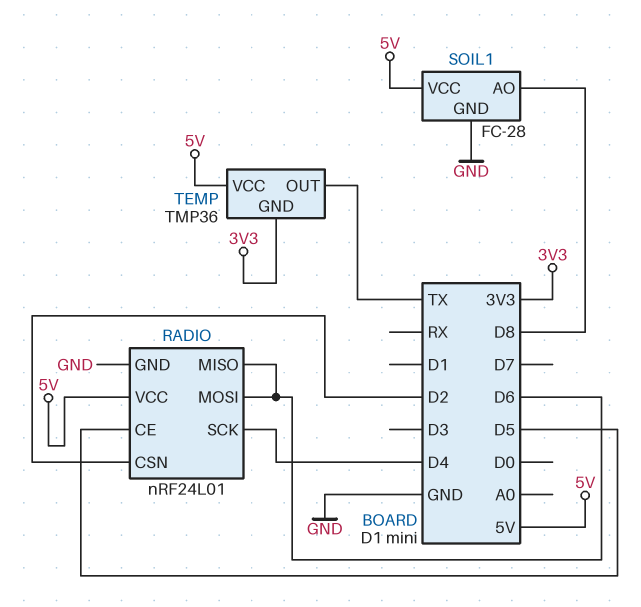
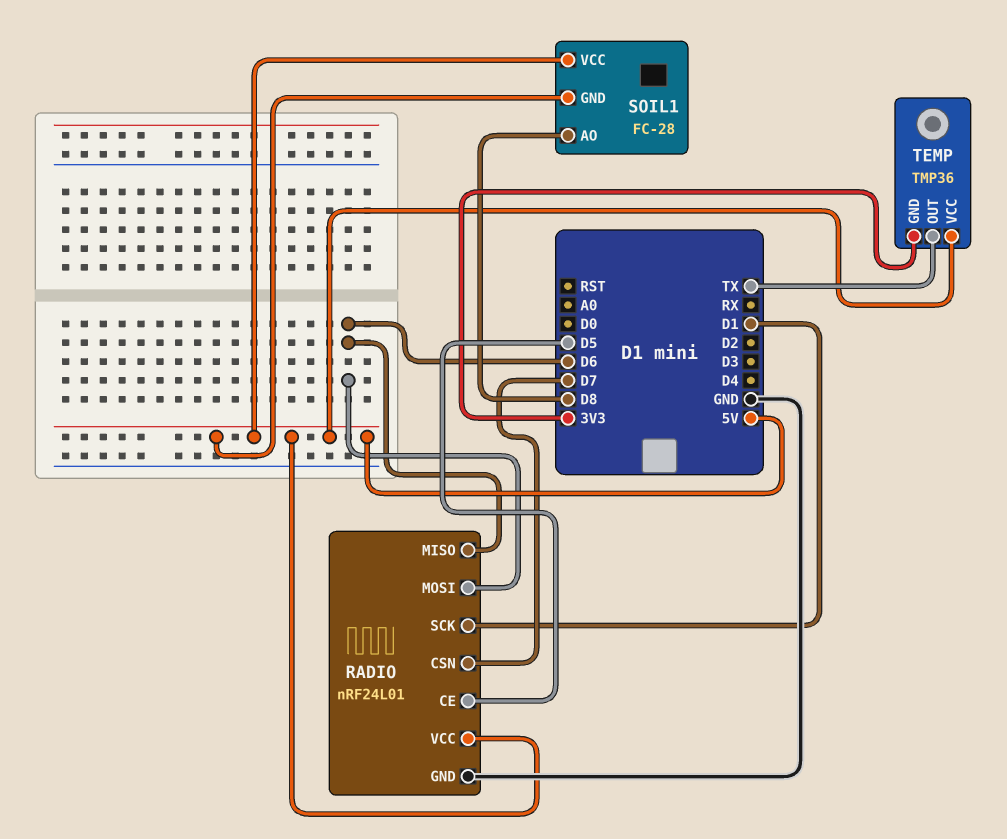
RADIO pin CSN: D2 -> D7
RADIO pin SCK: D4 -> D1
SOIL1 pin GND: GND -> 5V

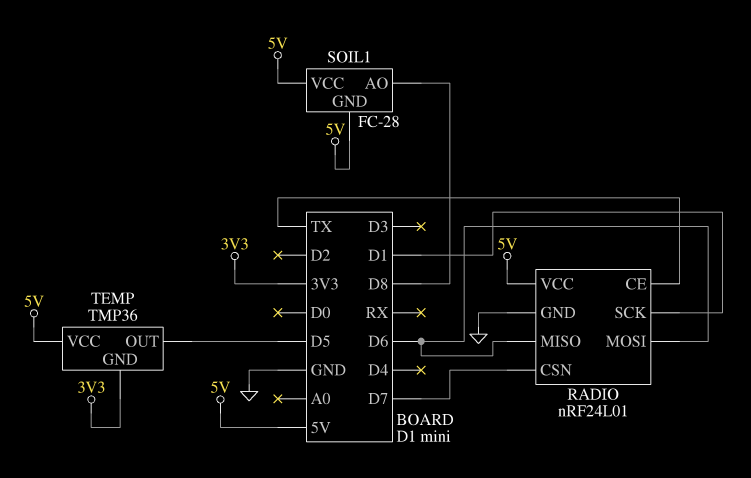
RADIO pin CE: D5 -> TX
TEMP pin OUT: TX -> D5

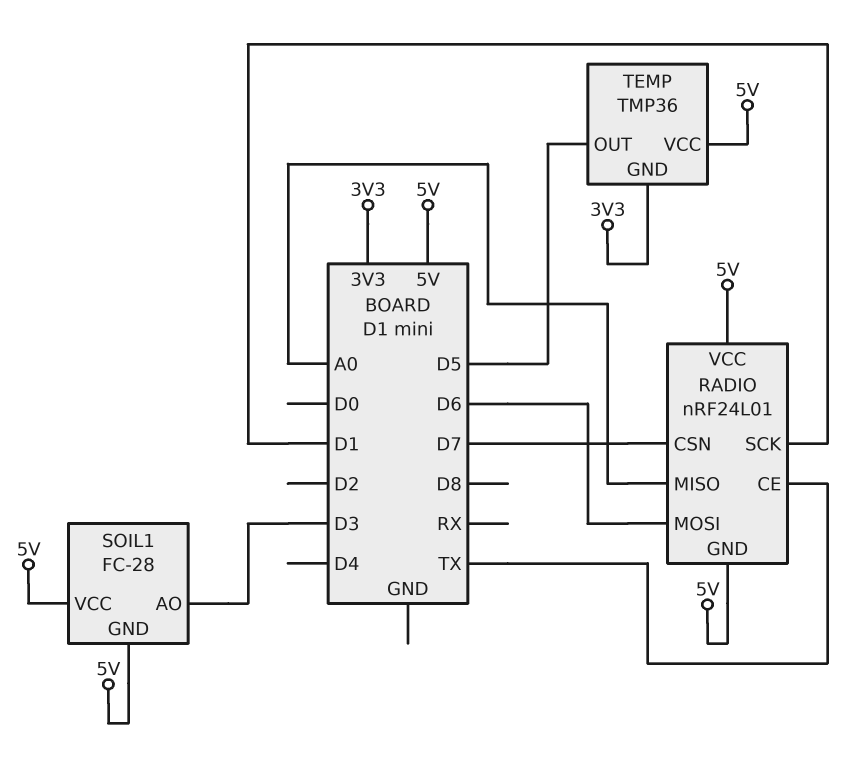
RADIO pin GND: GND -> 5V
RADIO pin MISO: D6 -> A0
SOIL1 pin AO: D8 -> D3

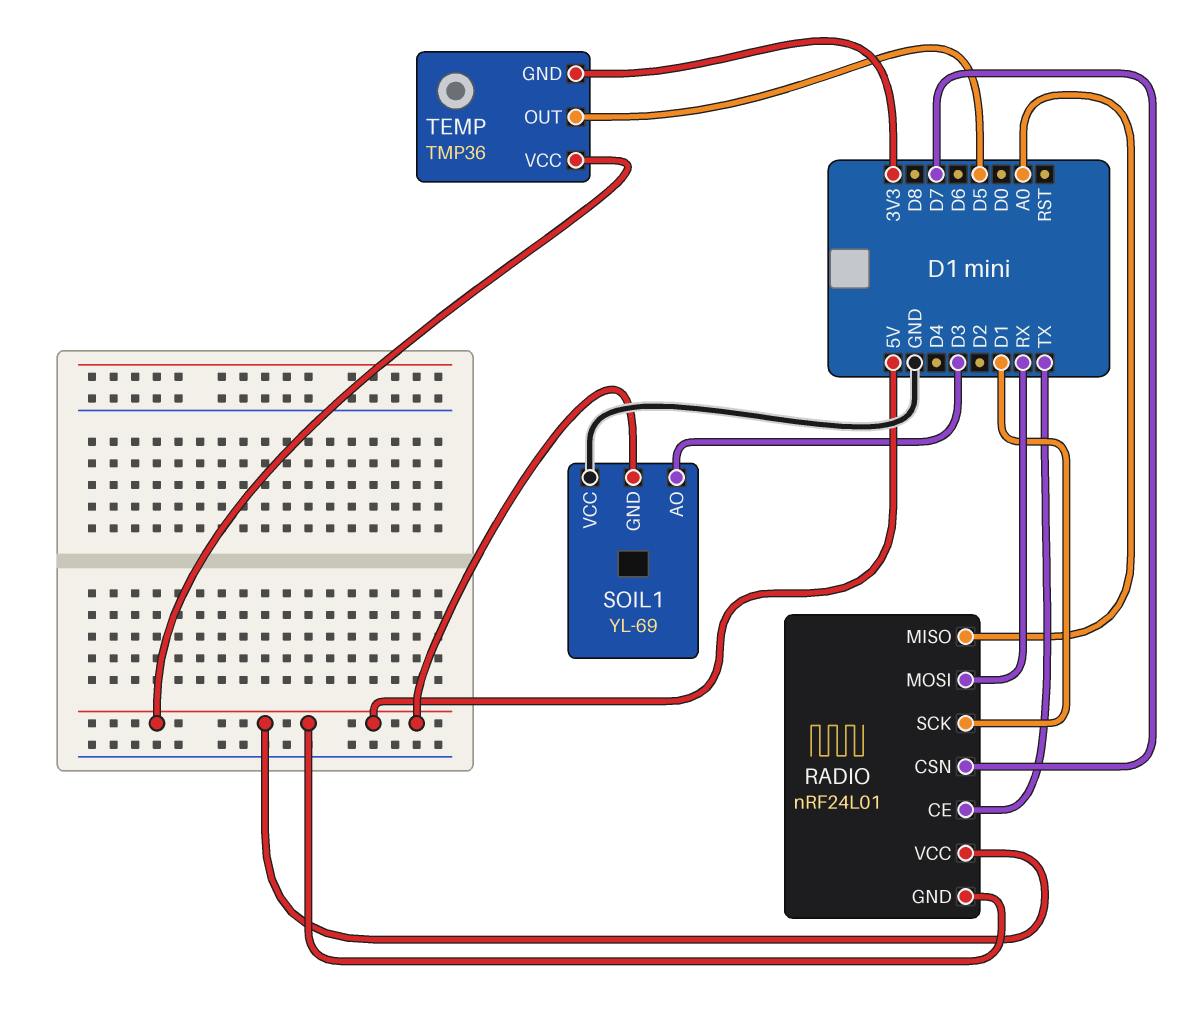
RADIO pin MOSI: D6 -> RX
SOIL1: FC-28 -> YL-69
SOIL1 pin VCC: 5V -> GND

